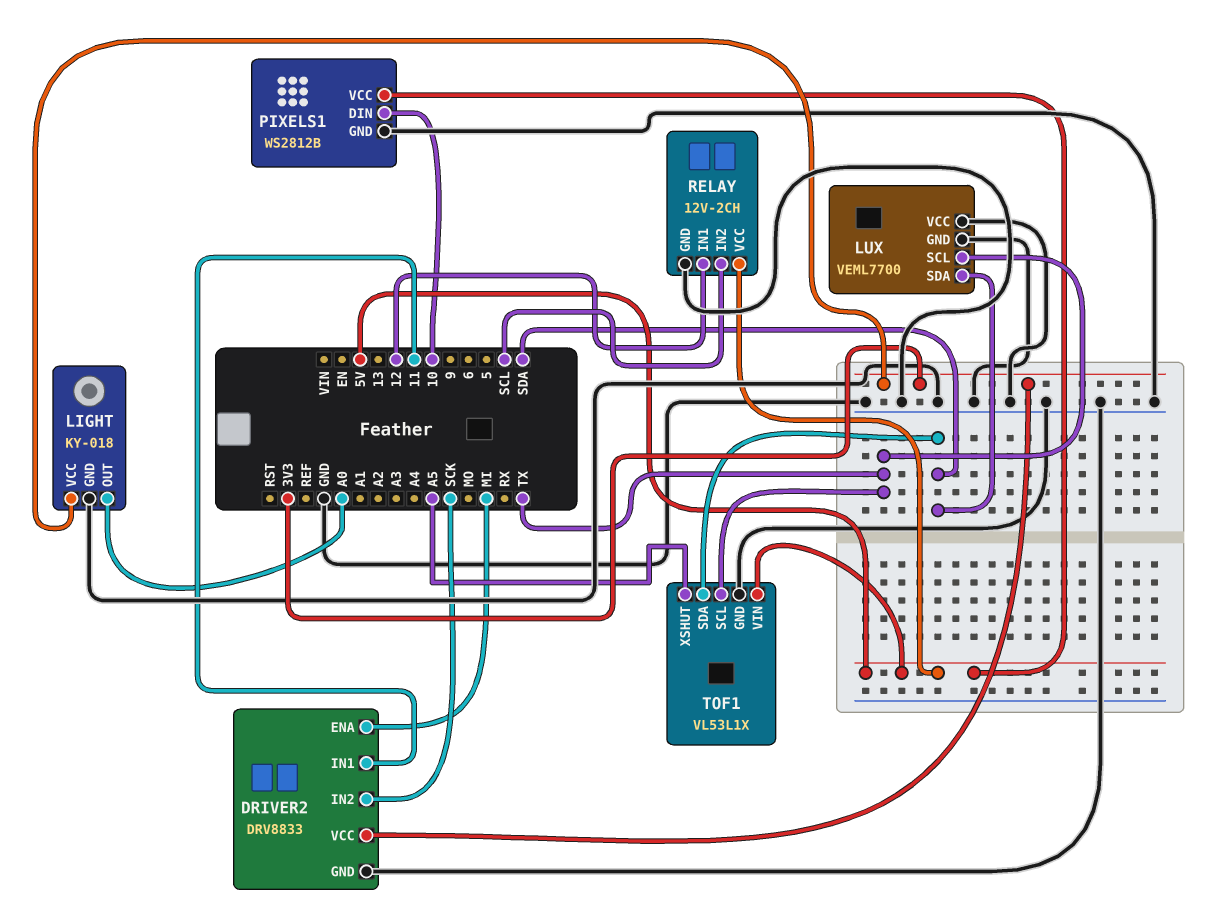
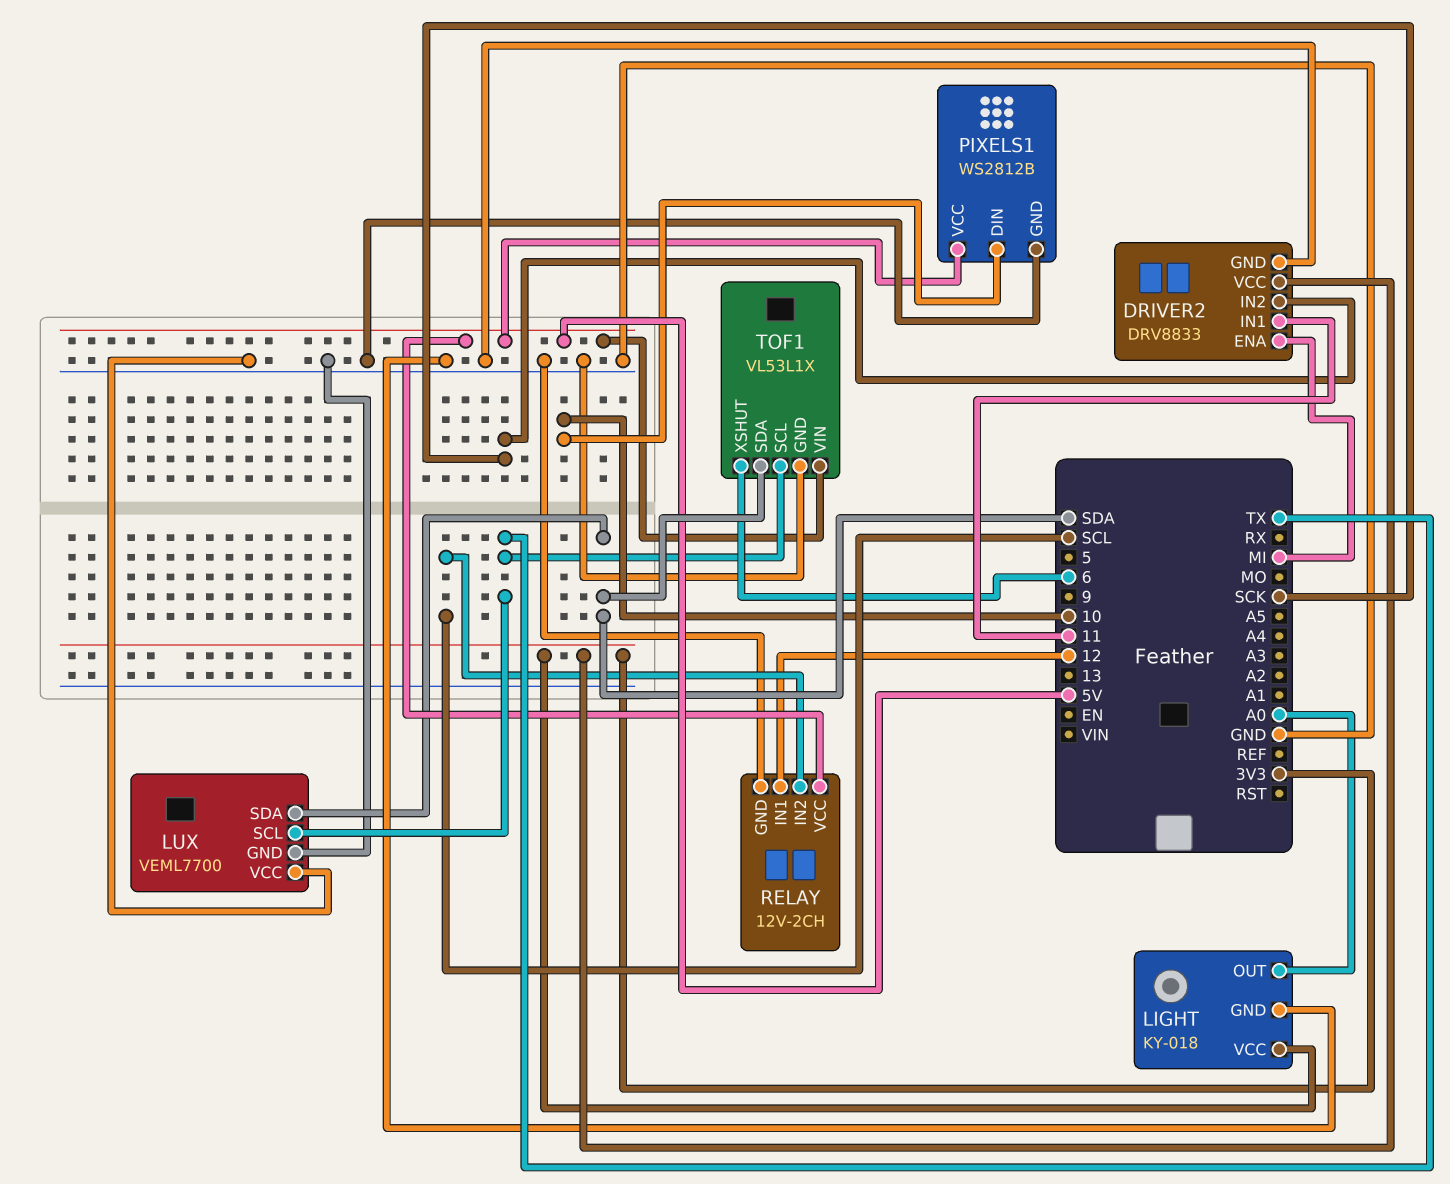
TOF1 pin XSHUT: A5 -> 6

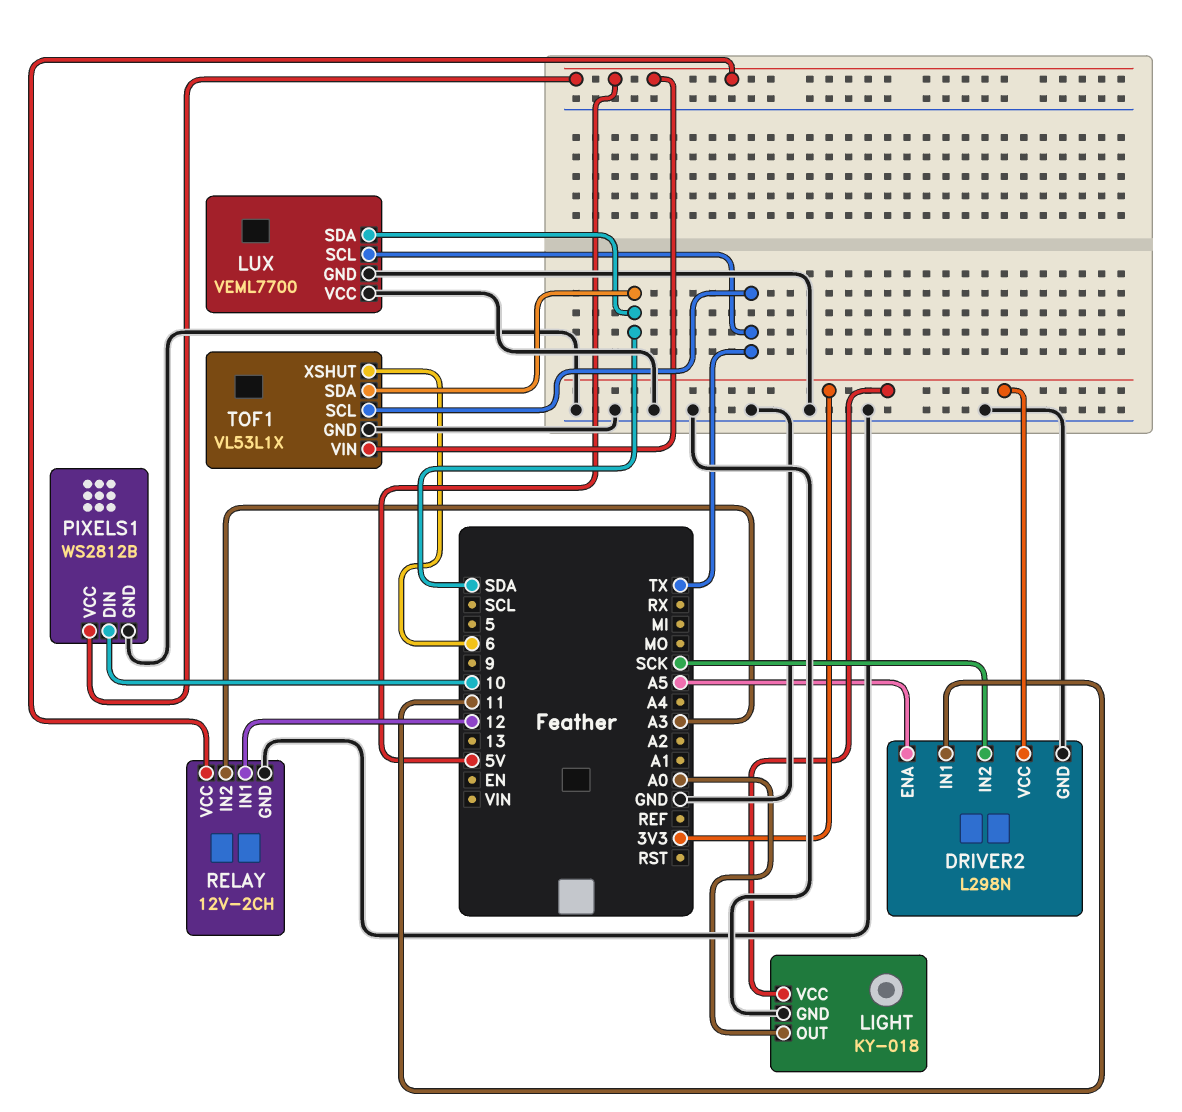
DRIVER2: DRV8833 -> L298N
DRIVER2 pin ENA: MI -> A5
RELAY pin IN2: SCL -> A3

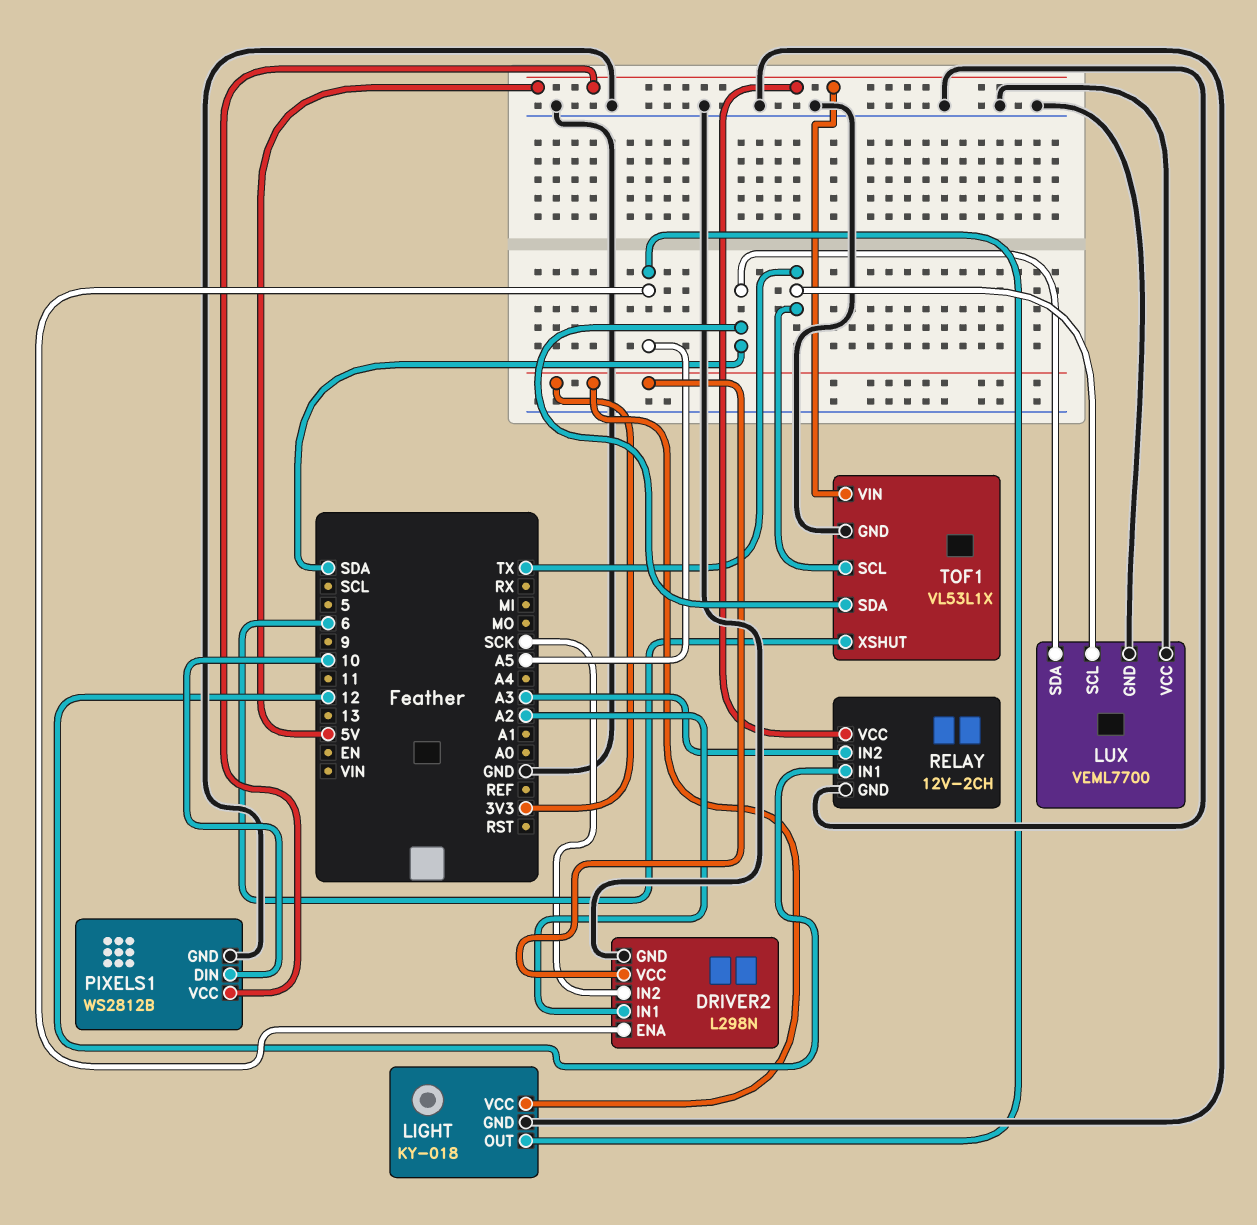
DRIVER2 pin IN1: 11 -> A2
LIGHT pin OUT: A0 -> A5

